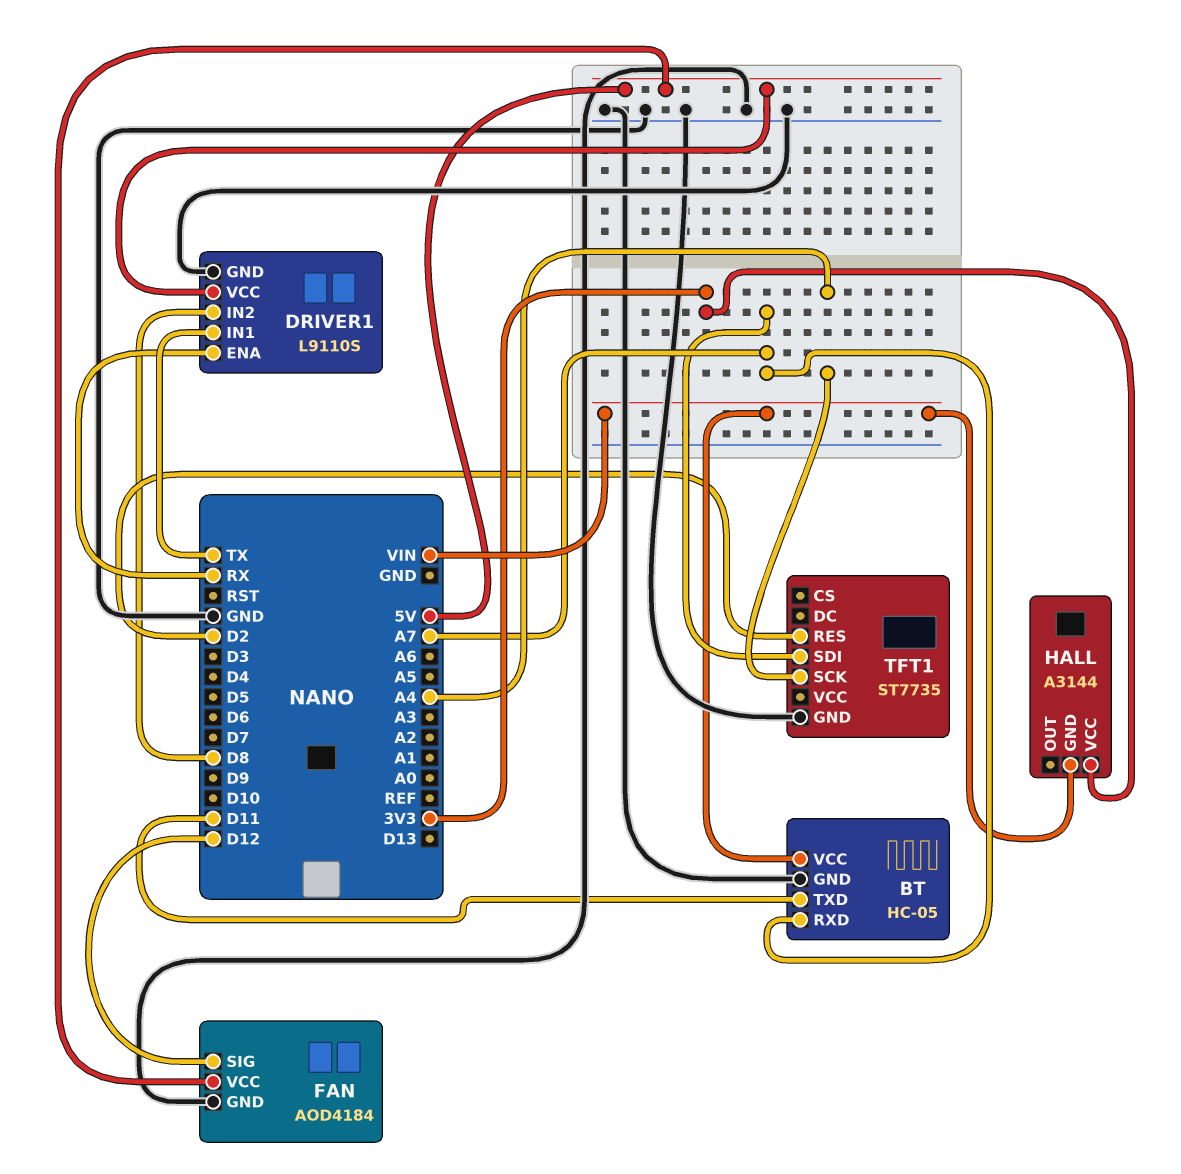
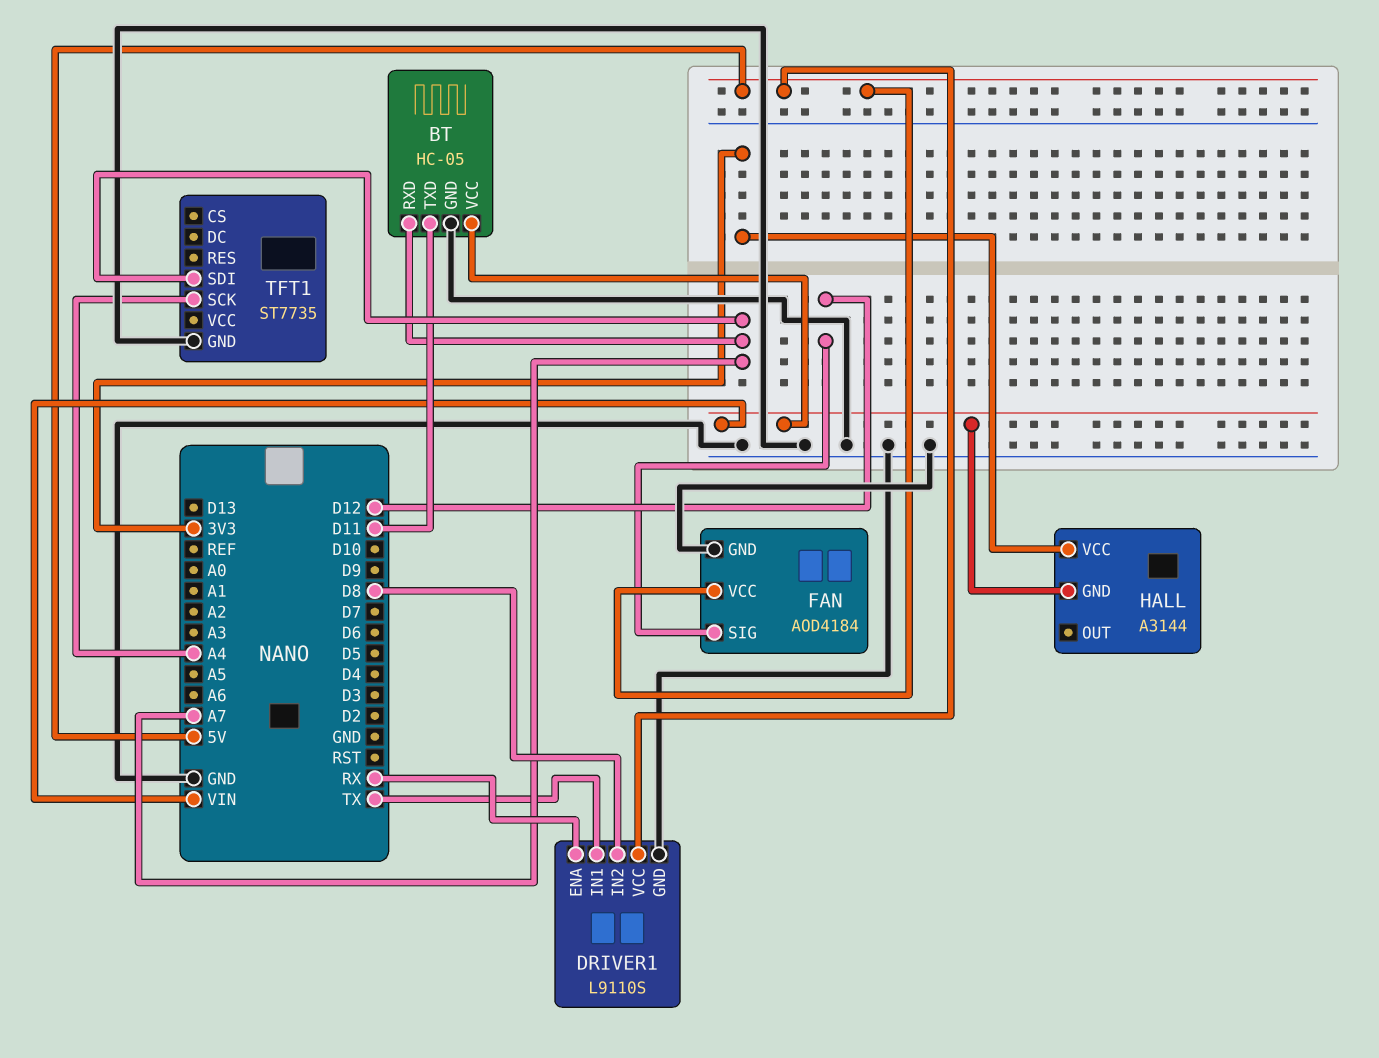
TFT1 pin RES: D2 -> none

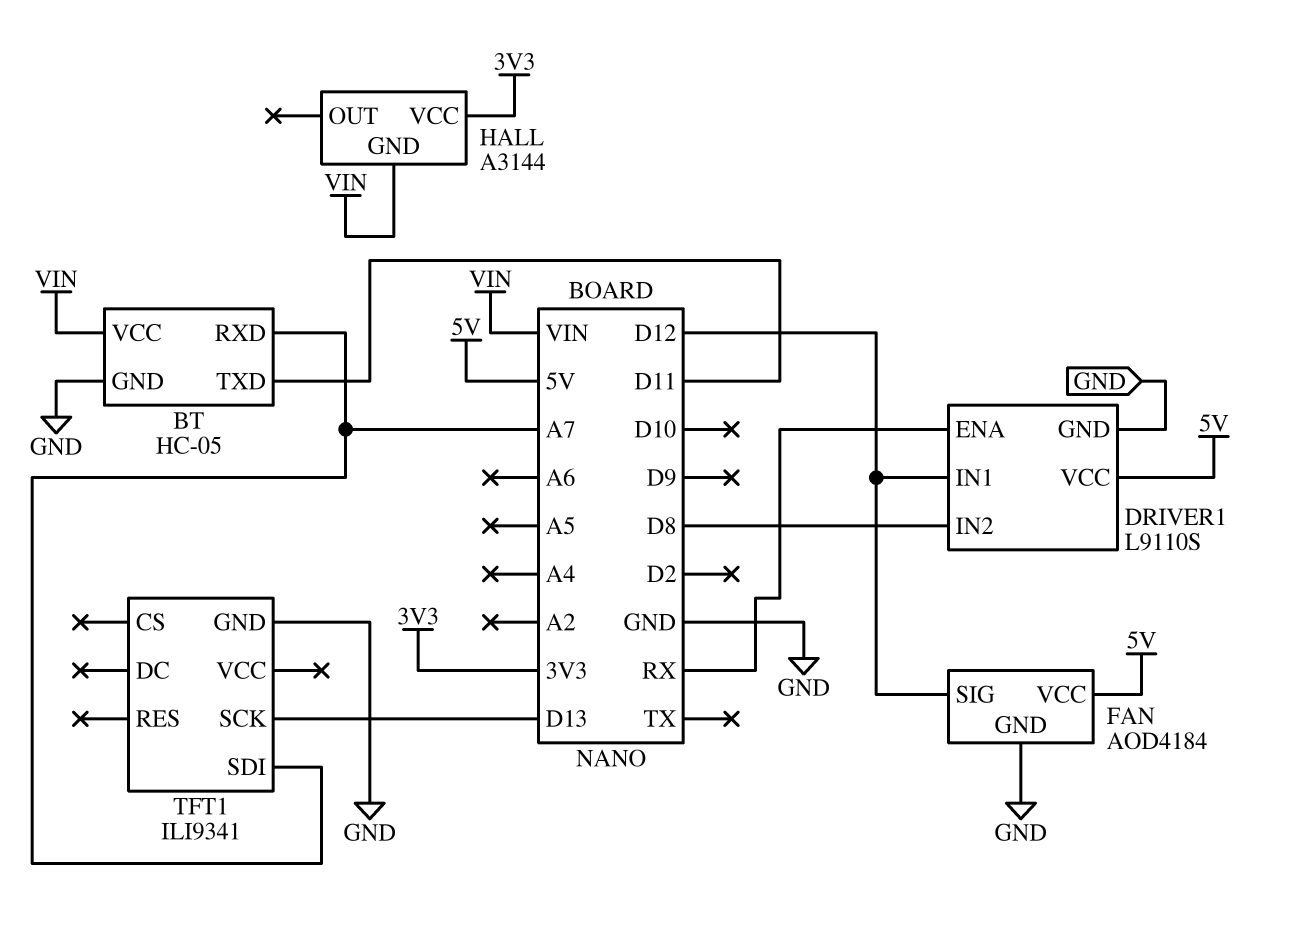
DRIVER1 pin IN1: TX -> D12
TFT1: ST7735 -> ILI9341
TFT1 pin SCK: A4 -> D13

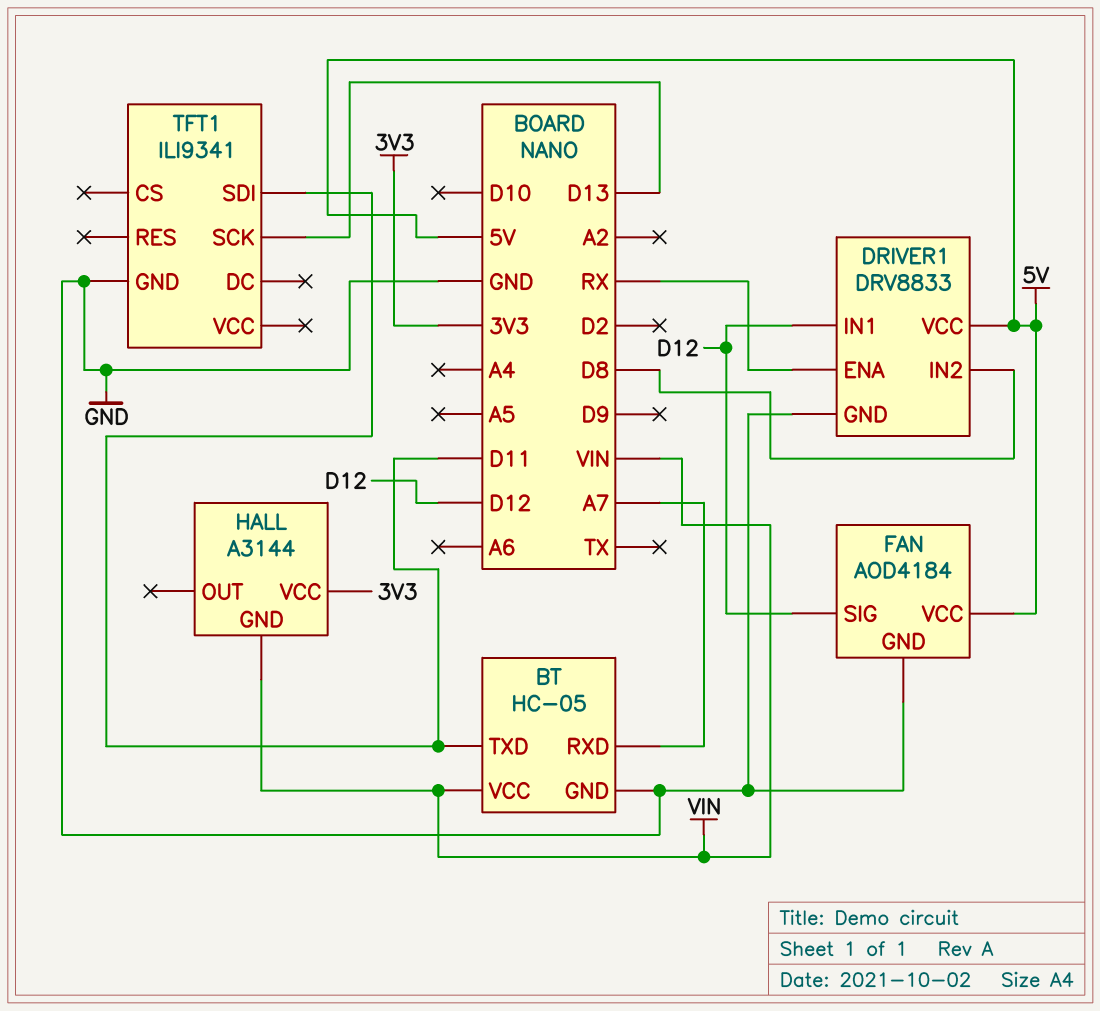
DRIVER1: L9110S -> DRV8833
TFT1 pin SDI: A7 -> D11

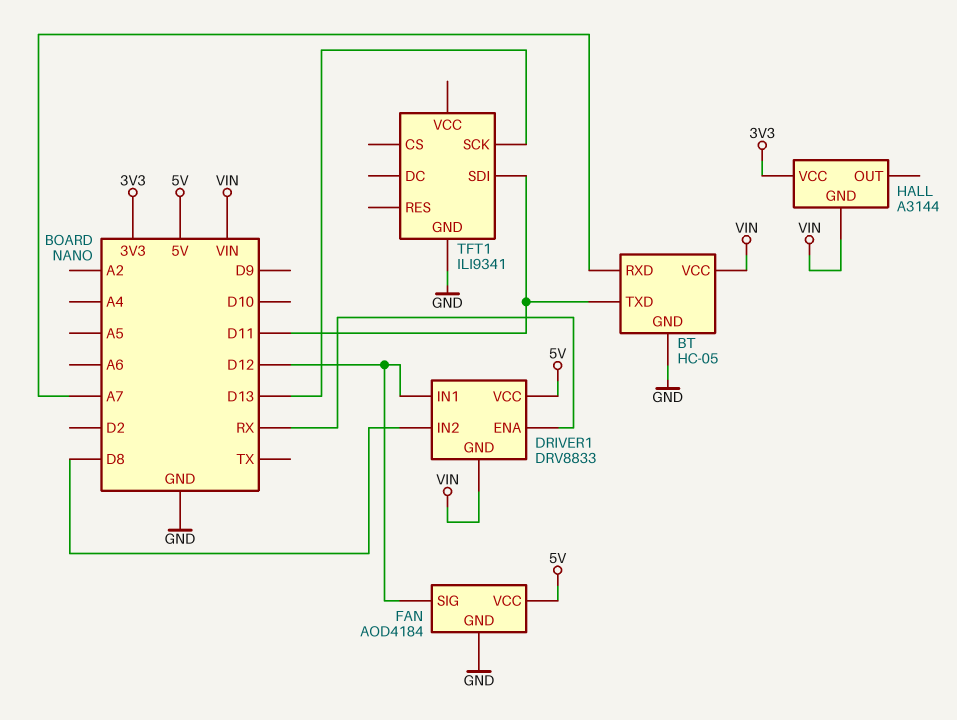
DRIVER1 pin GND: GND -> VIN

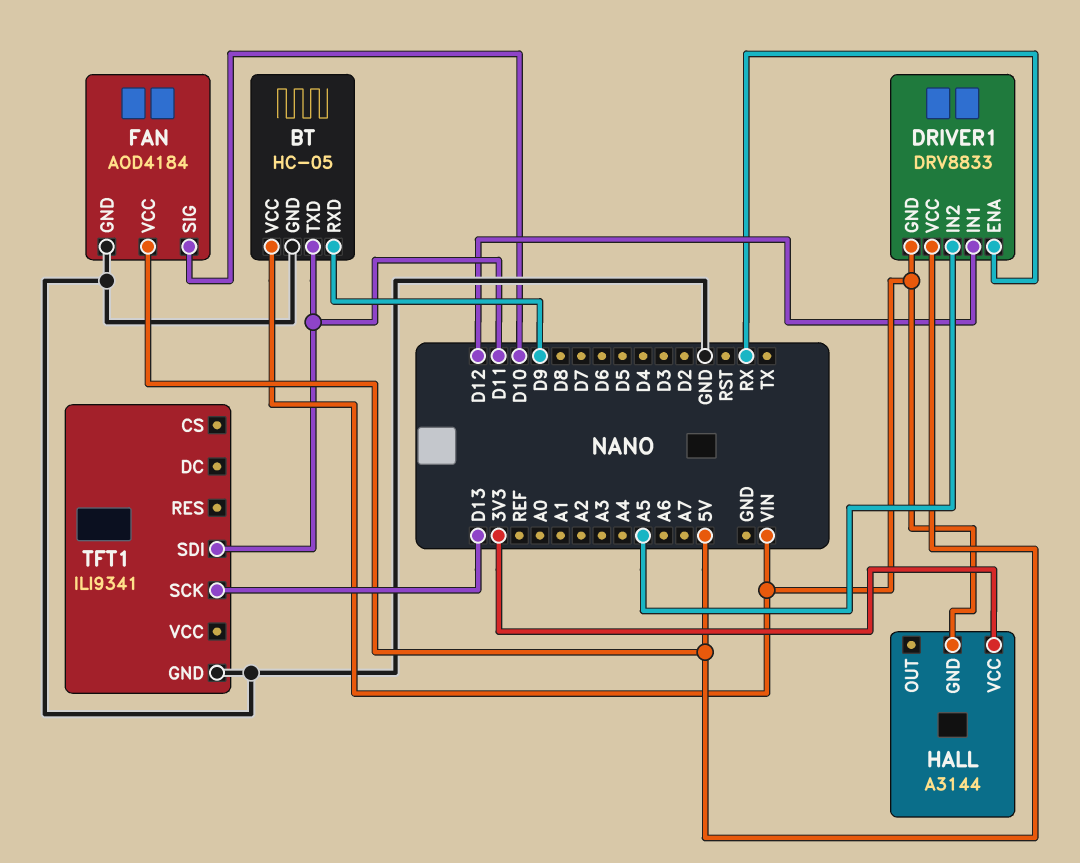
BT pin RXD: A7 -> D9
DRIVER1 pin IN2: D8 -> A5
FAN pin SIG: D12 -> D10

